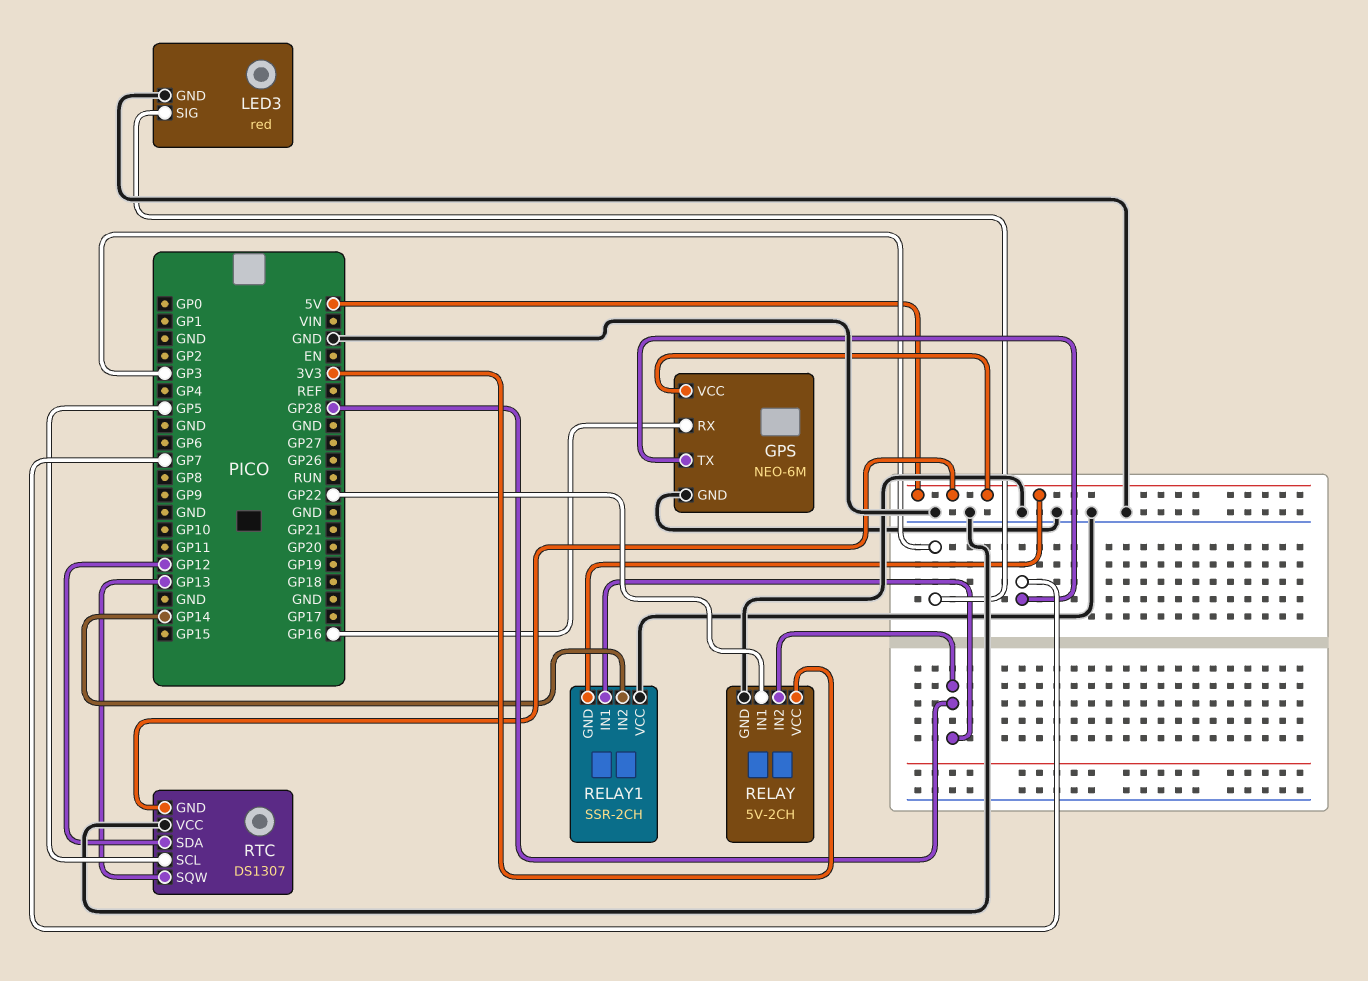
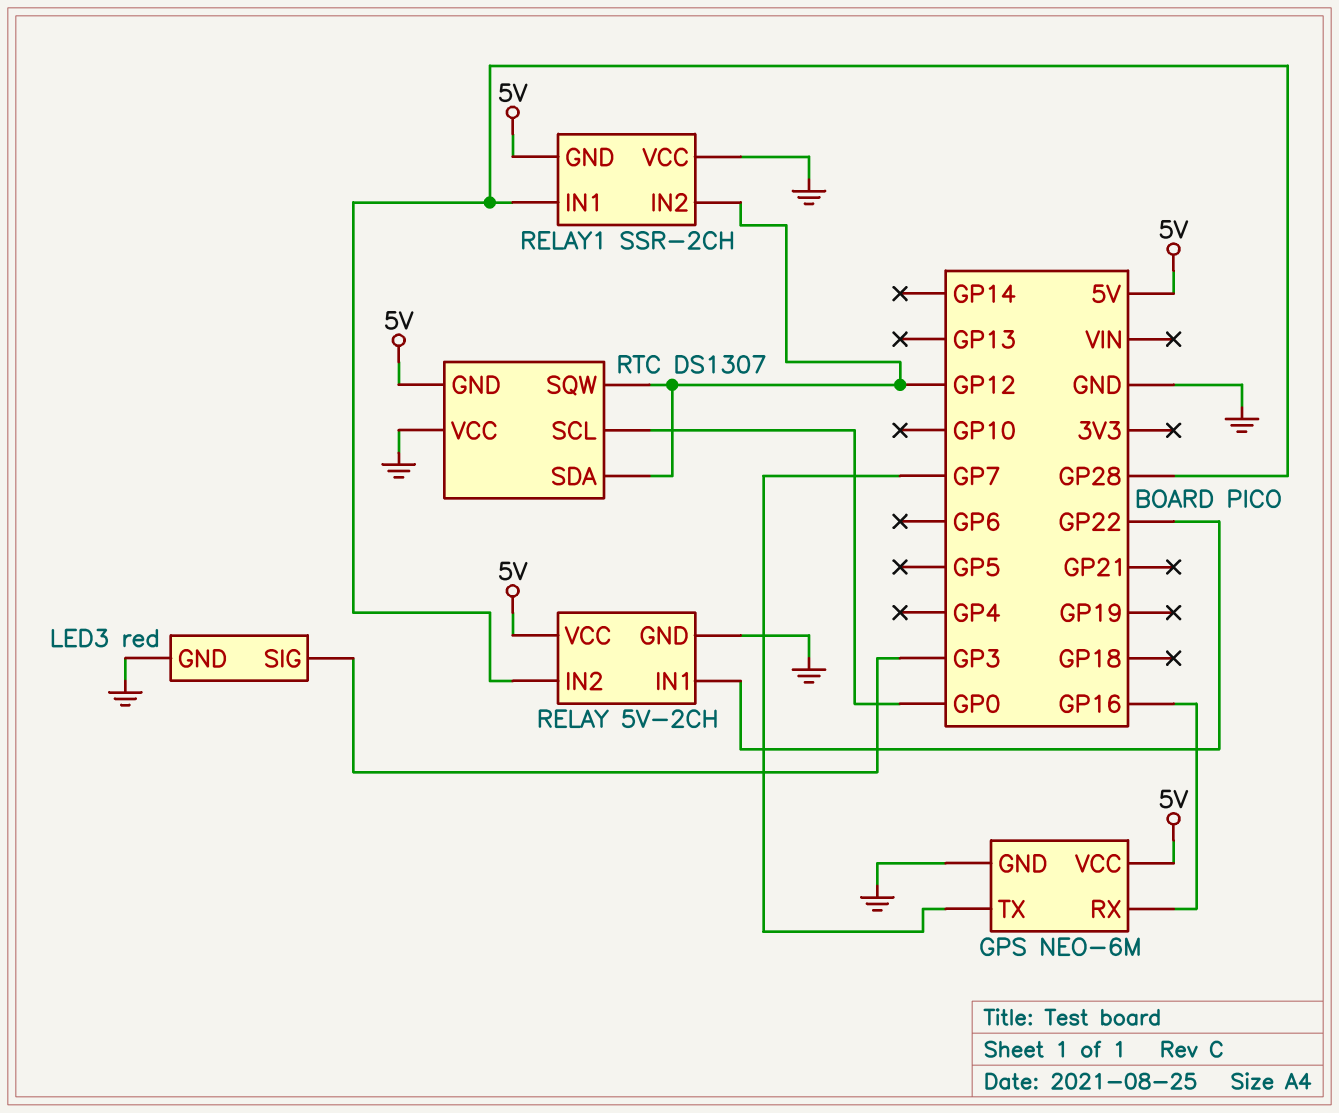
RELAY pin VCC: 3V3 -> 5V
RELAY1 pin IN2: GP14 -> GP12
RTC pin SCL: GP5 -> GP0
RTC pin SQW: GP13 -> GP12

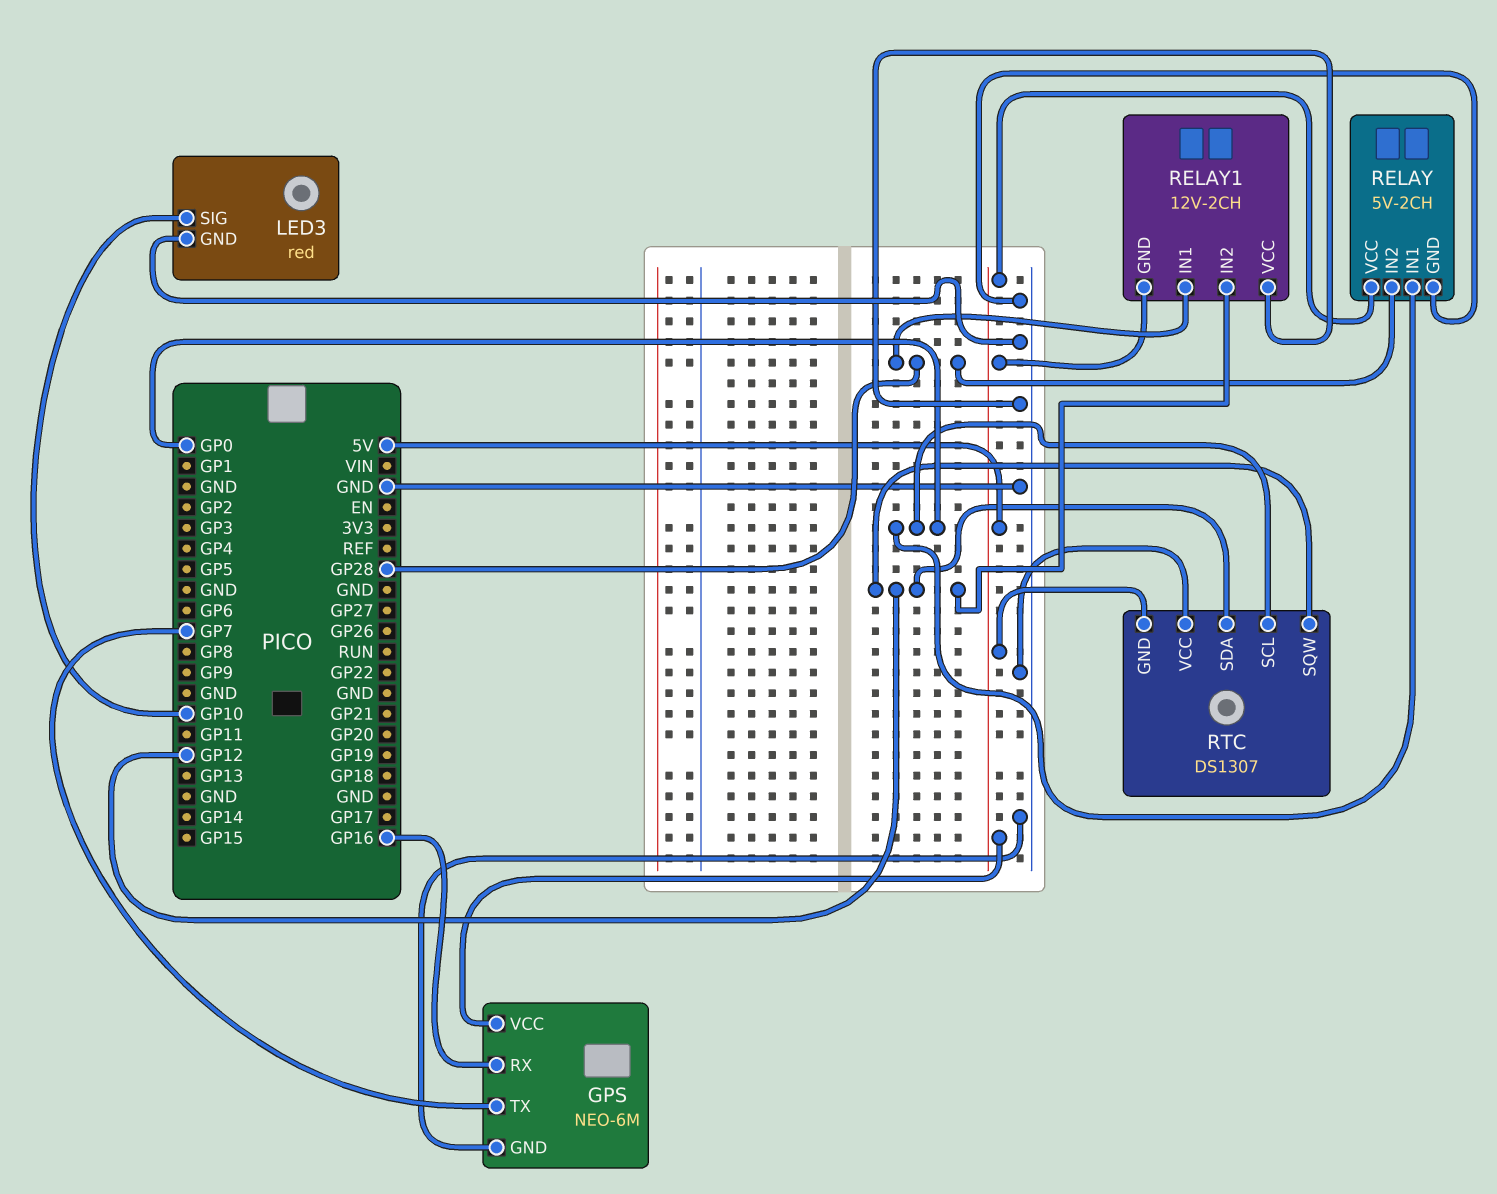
LED3 pin SIG: GP3 -> GP10
RELAY pin IN1: GP22 -> GP0
RELAY1: SSR-2CH -> 12V-2CH

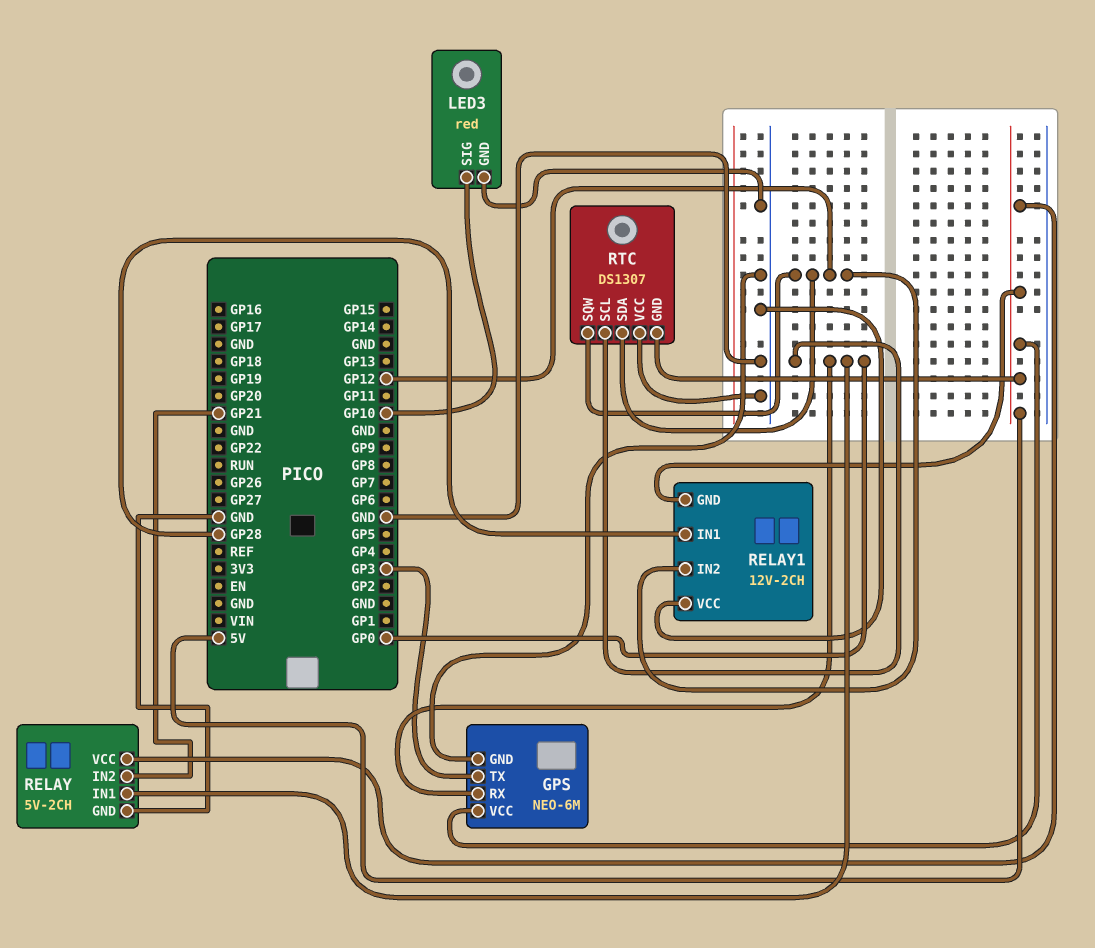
GPS pin RX: GP16 -> GP0
GPS pin TX: GP7 -> GP3
RELAY pin IN2: GP28 -> GP21

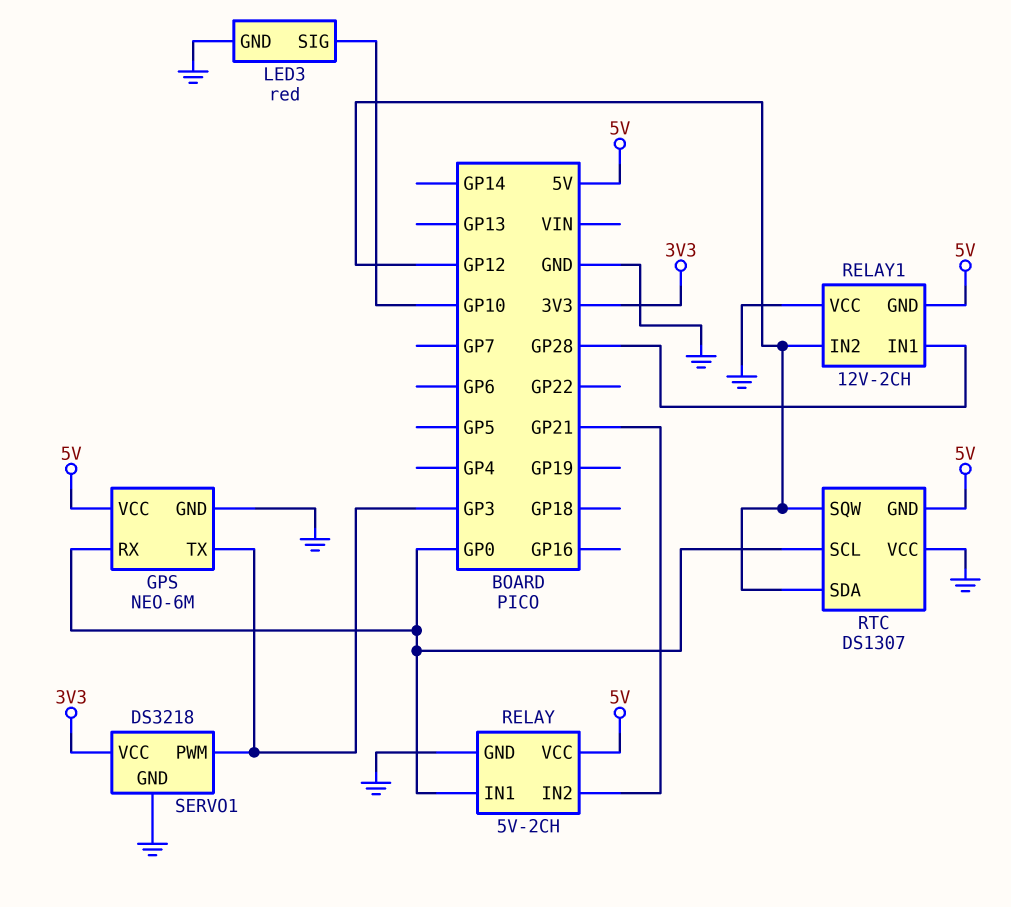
SERVO1: none -> DS3218
SERVO1 pin GND: none -> GND
SERVO1 pin PWM: none -> GP3
SERVO1 pin VCC: none -> 3V3

